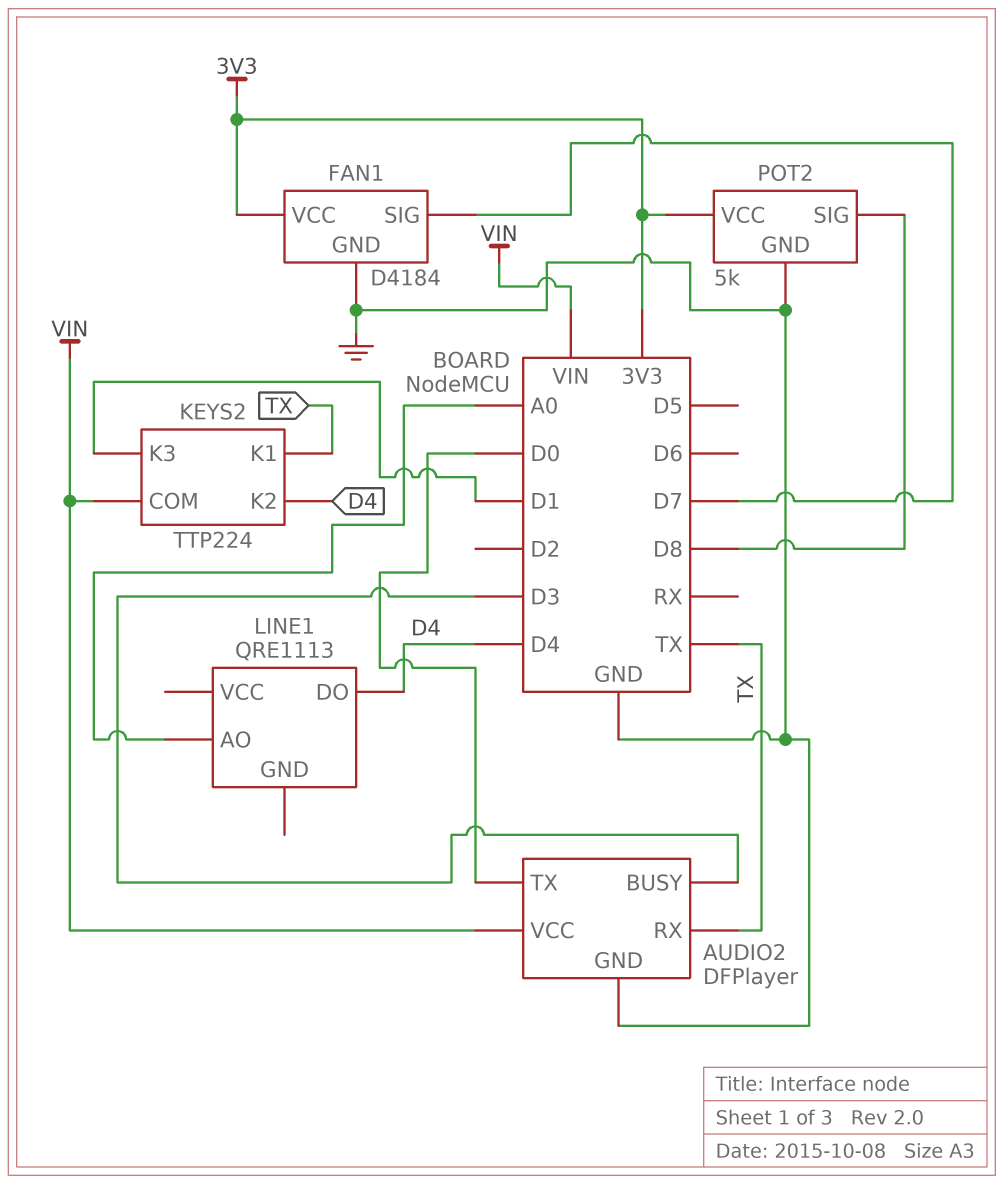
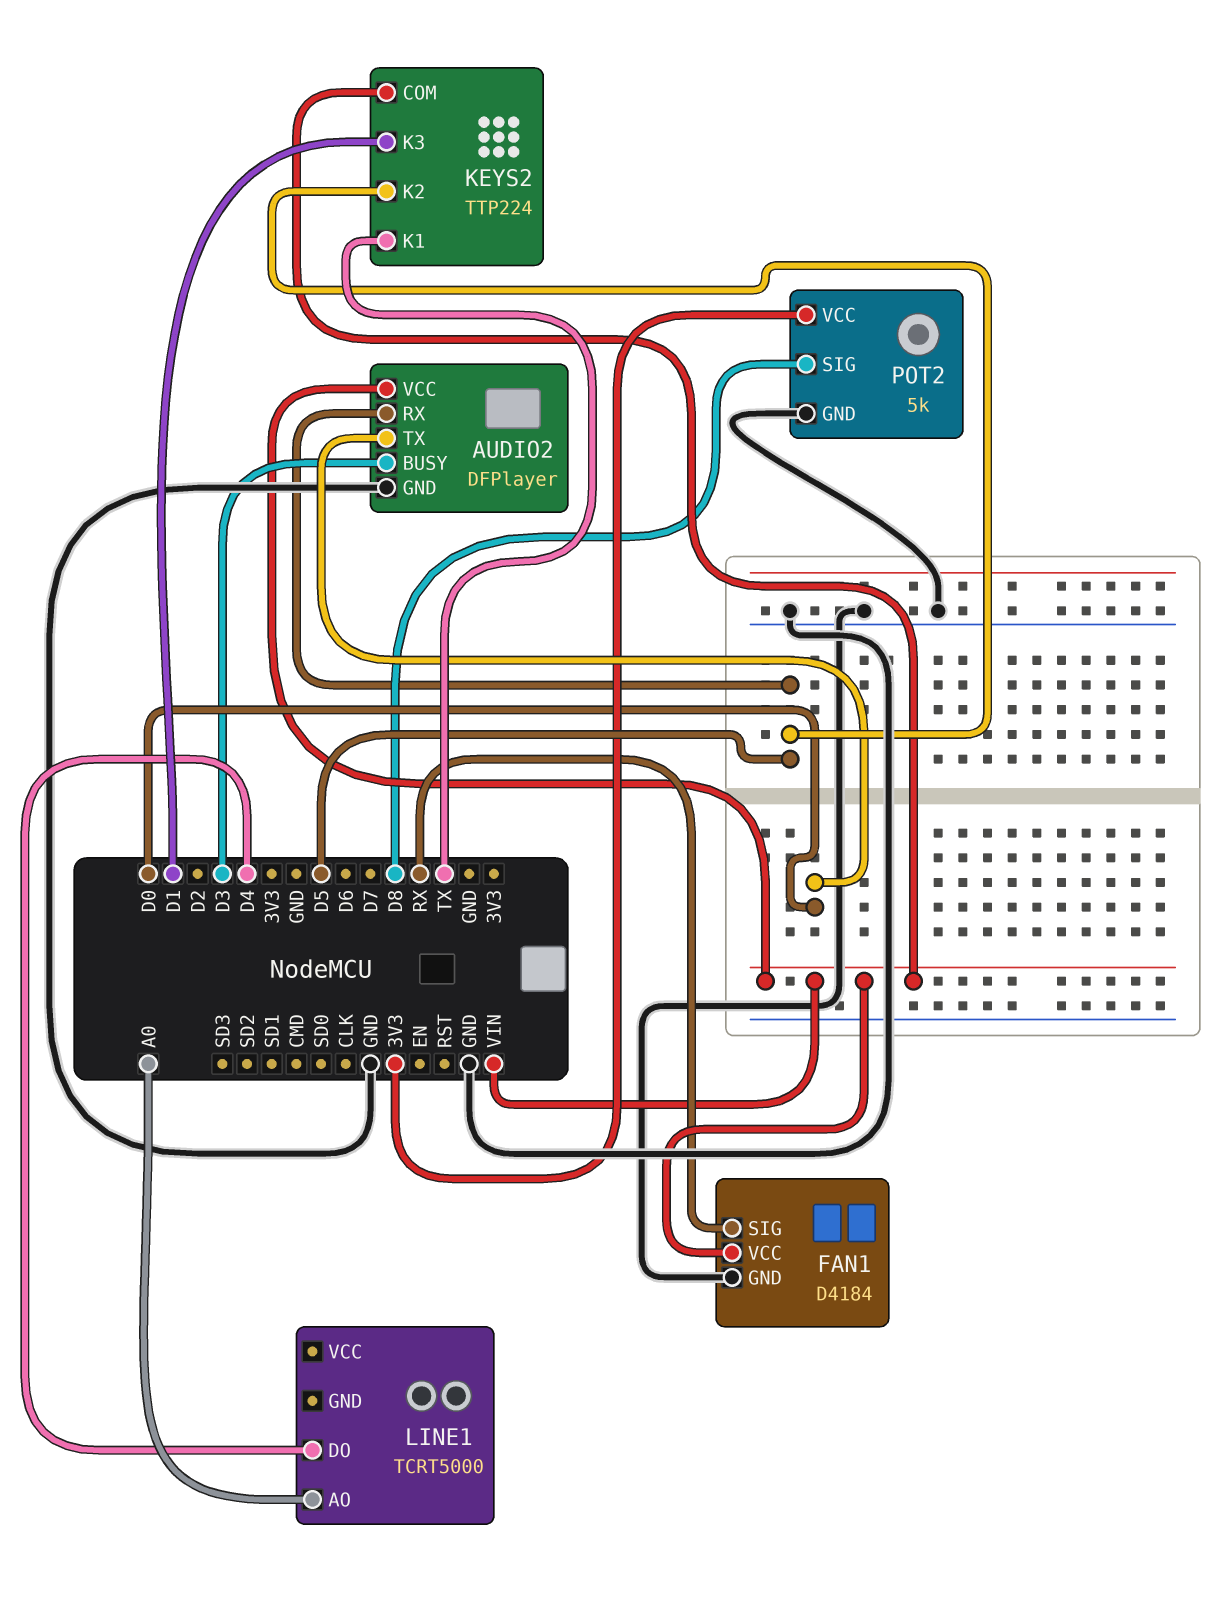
AUDIO2 pin RX: TX -> D5
FAN1 pin SIG: D7 -> RX
FAN1 pin VCC: 3V3 -> VIN
KEYS2 pin K2: D4 -> D5
LINE1: QRE1113 -> TCRT5000

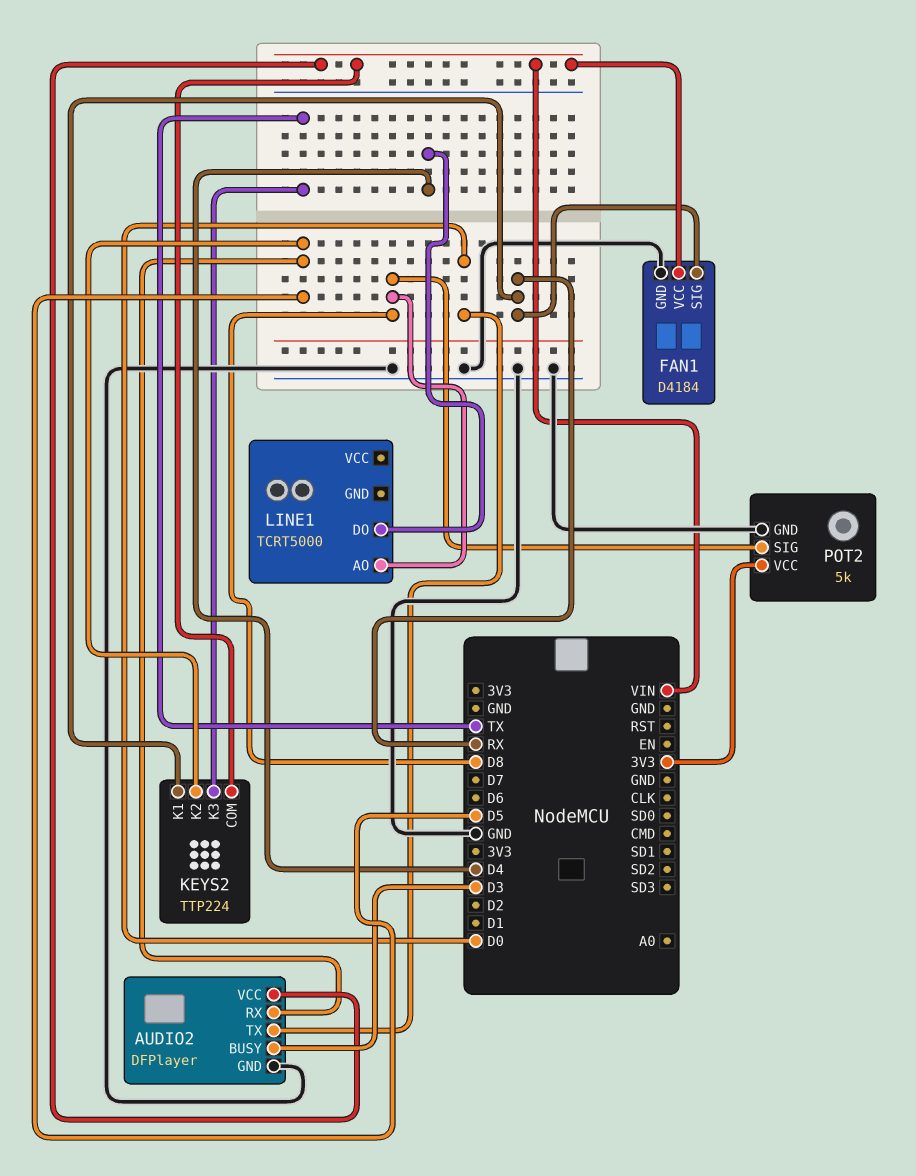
KEYS2 pin K1: TX -> RX
KEYS2 pin K3: D1 -> TX
LINE1 pin AO: A0 -> D8

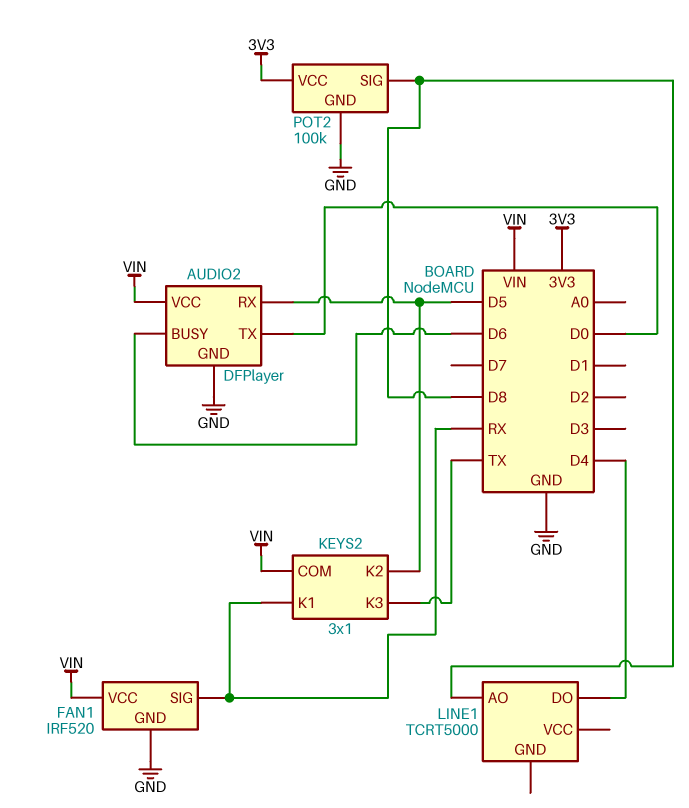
AUDIO2 pin BUSY: D3 -> D6
FAN1: D4184 -> IRF520
KEYS2: TTP224 -> 3x1
POT2: 5k -> 100k

